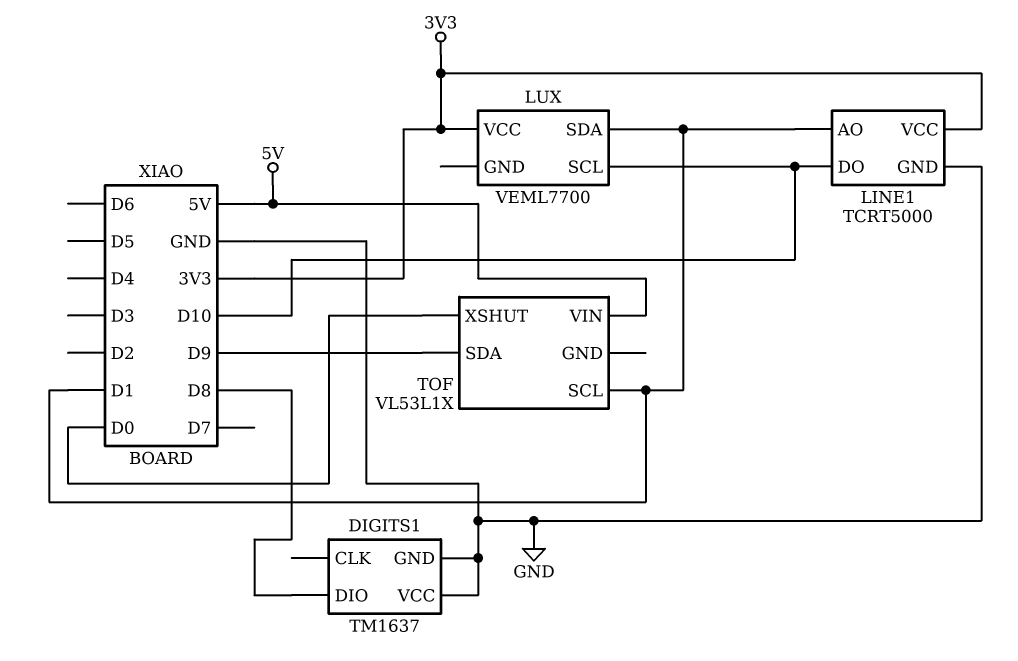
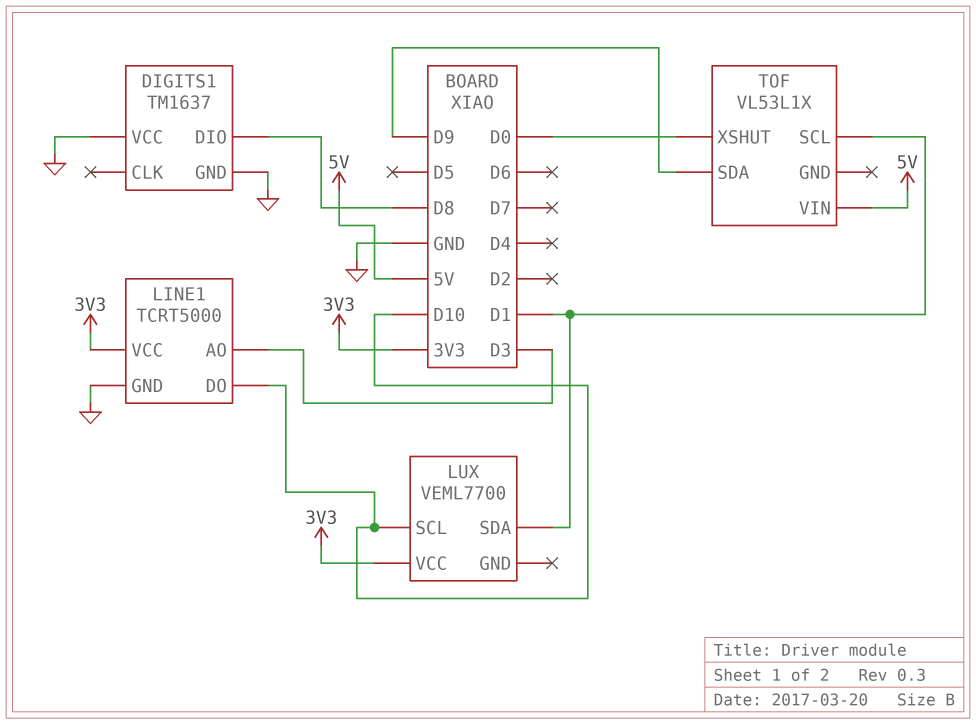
LINE1 pin AO: D1 -> D3

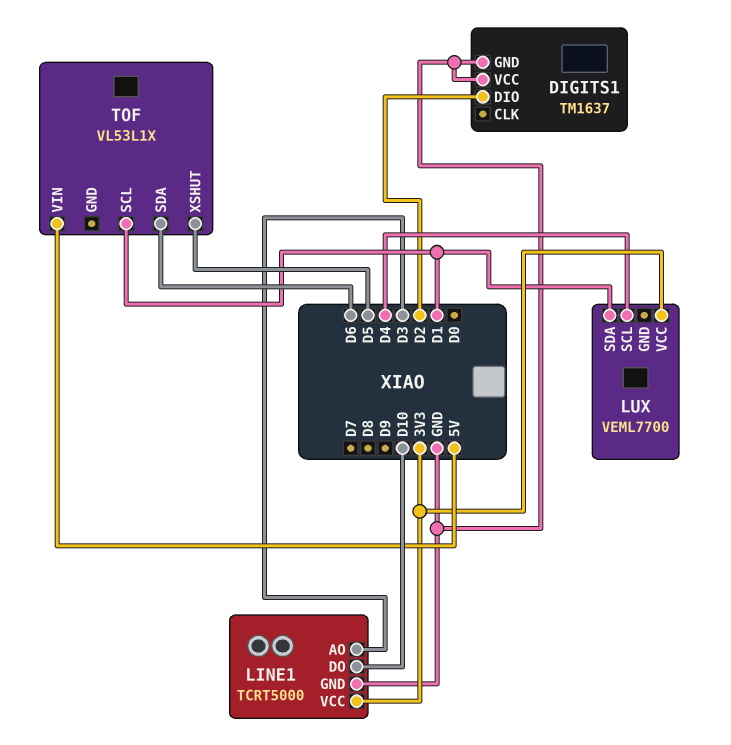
DIGITS1 pin DIO: D8 -> D2
LUX pin SCL: D10 -> D4
TOF pin SDA: D9 -> D6
TOF pin XSHUT: D0 -> D5

